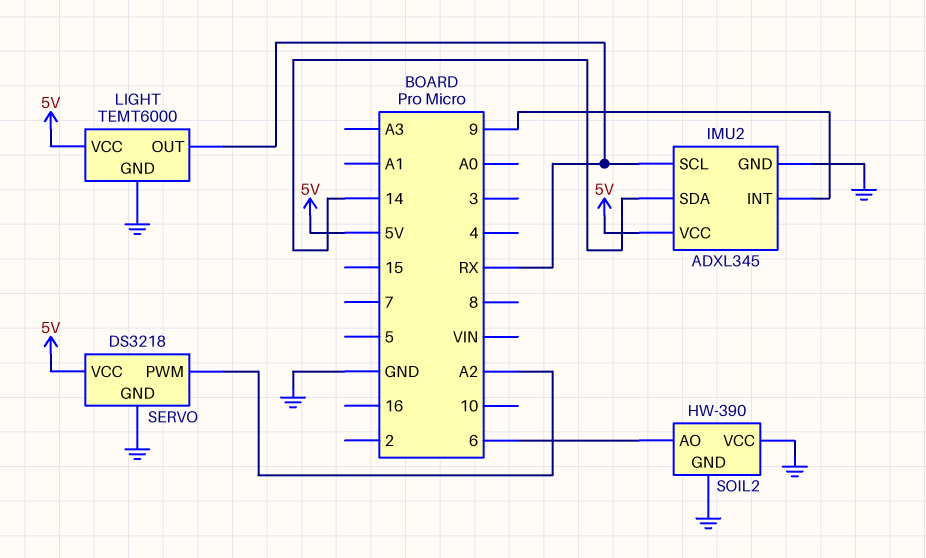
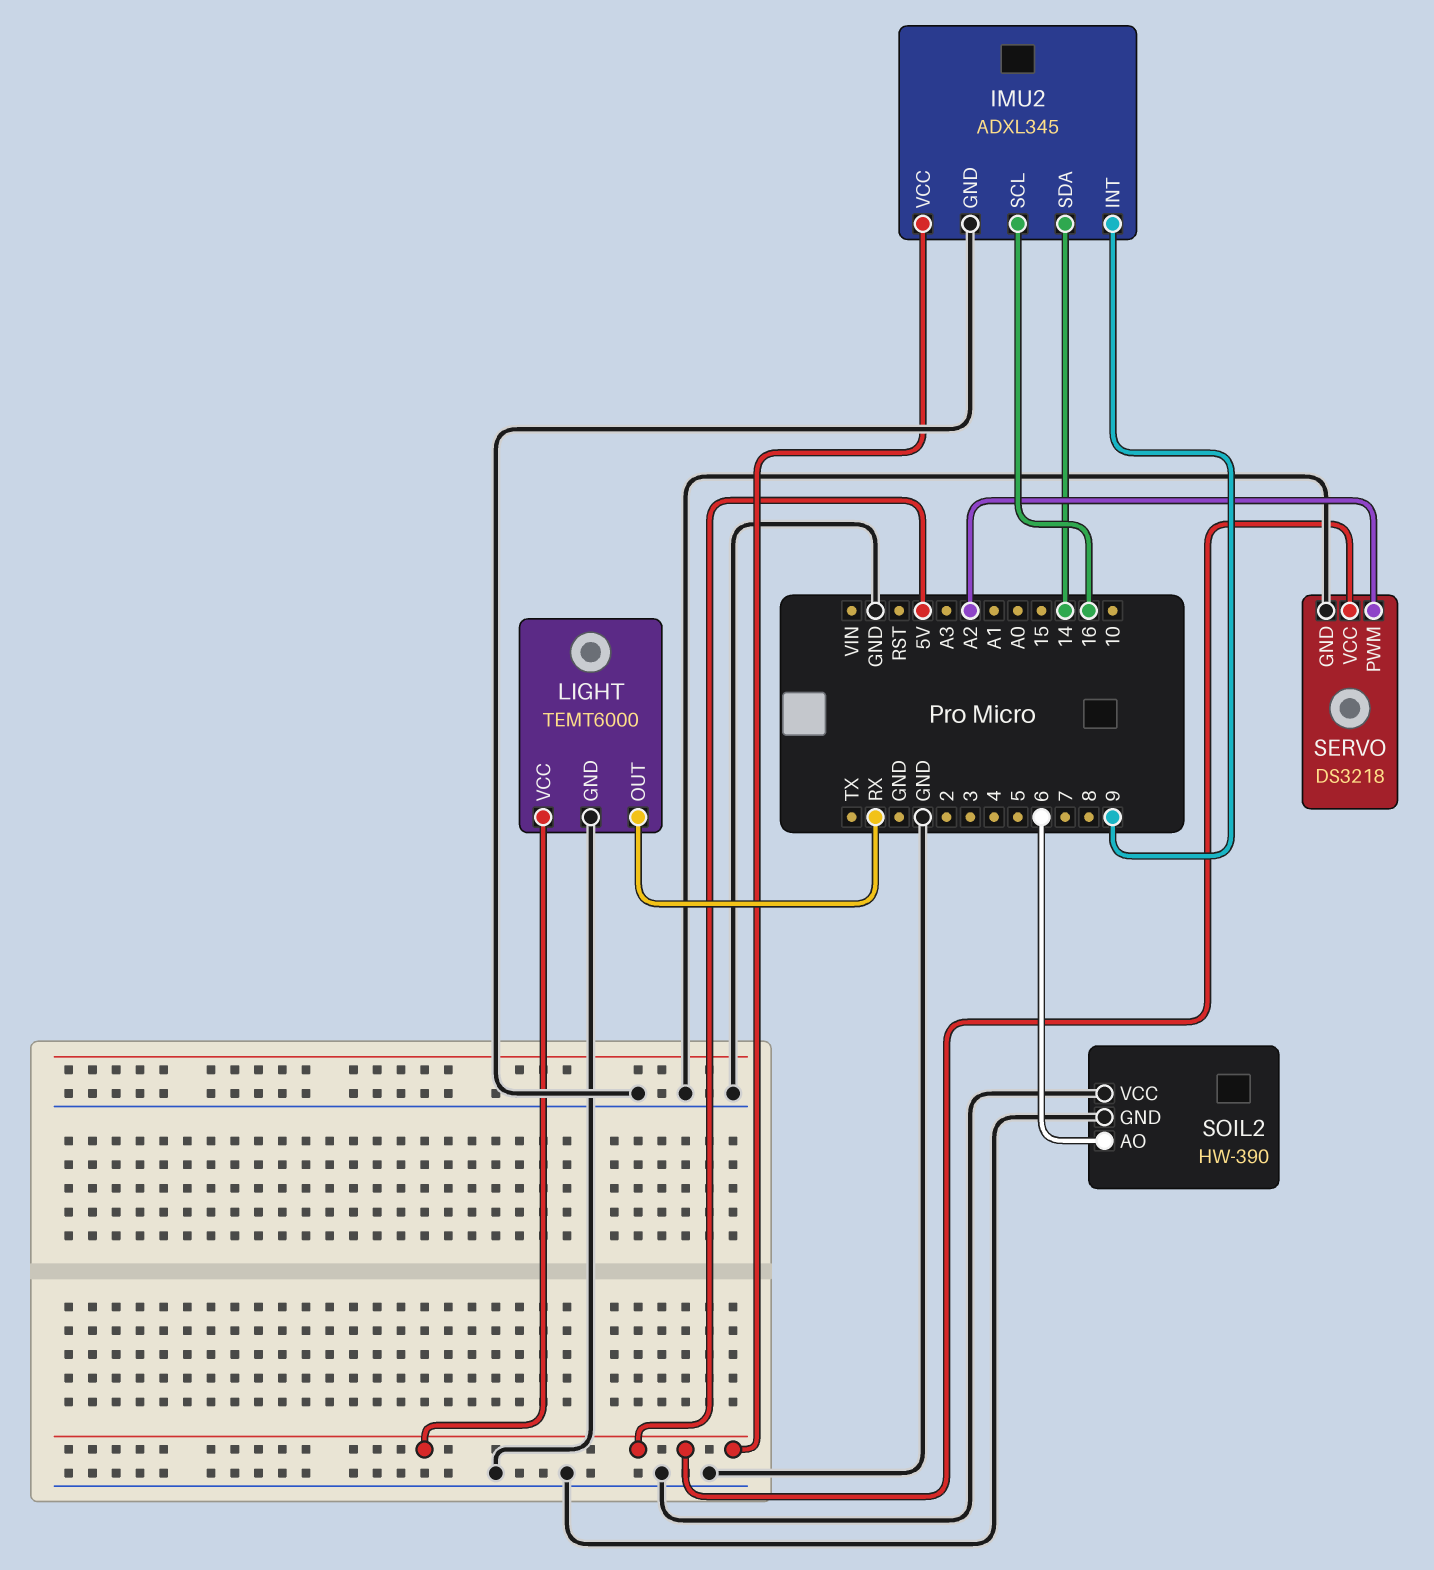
IMU2 pin SCL: RX -> 16

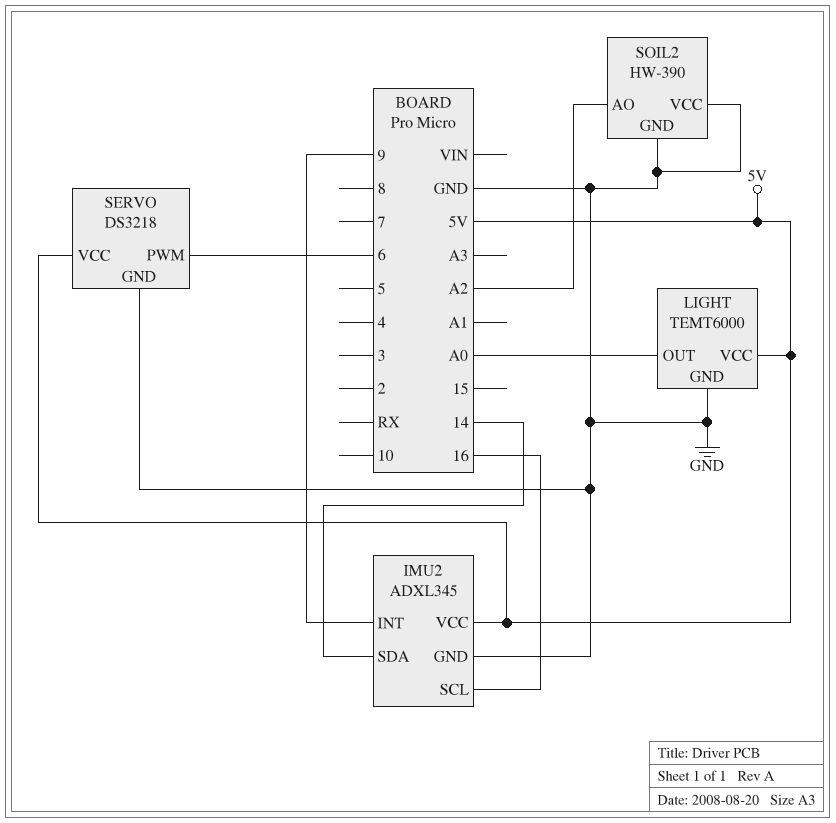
LIGHT pin OUT: RX -> A0
SERVO pin PWM: A2 -> 6
SOIL2 pin AO: 6 -> A2

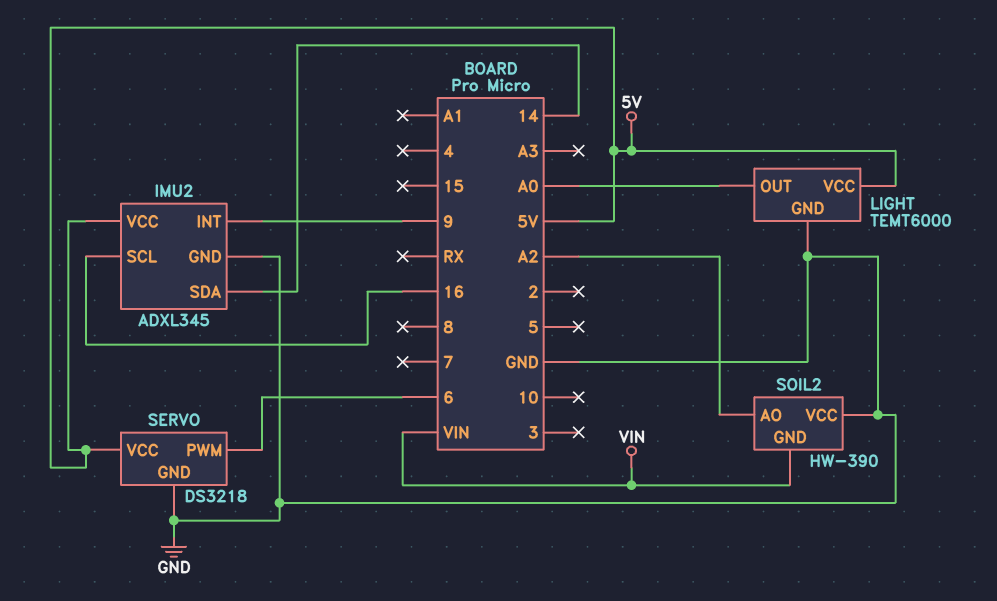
SOIL2 pin GND: GND -> VIN

